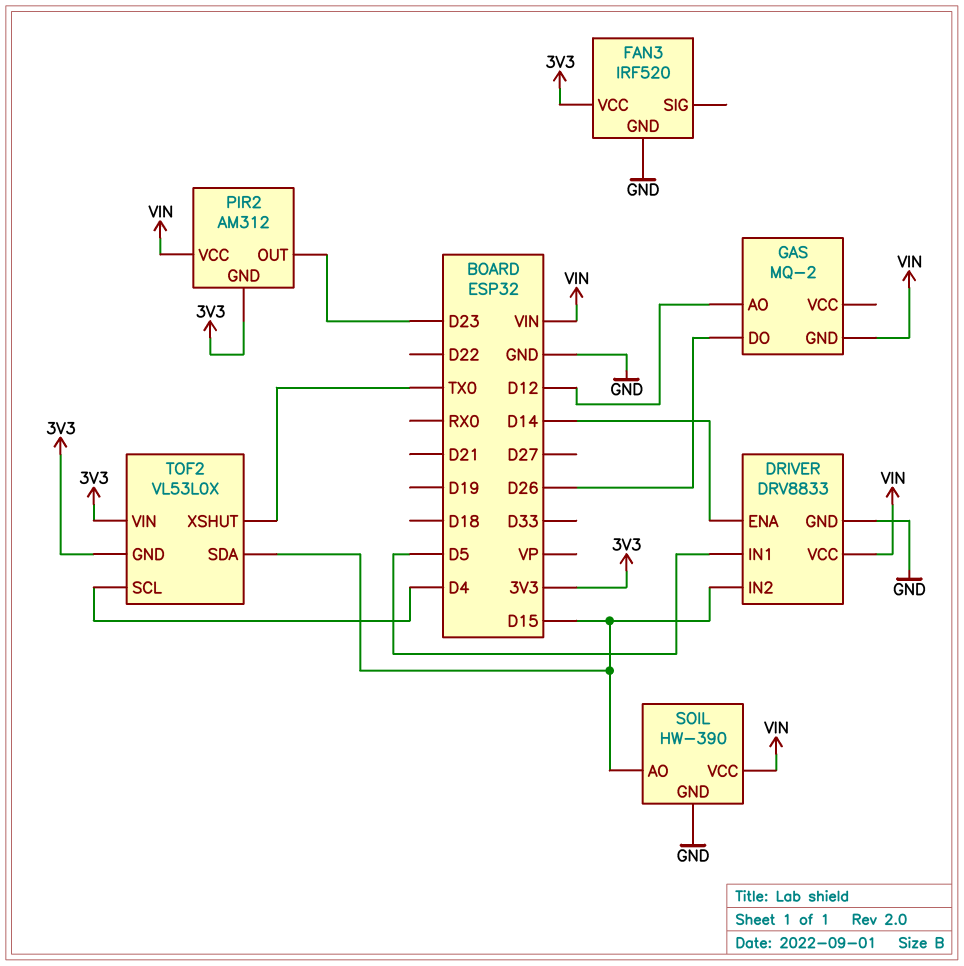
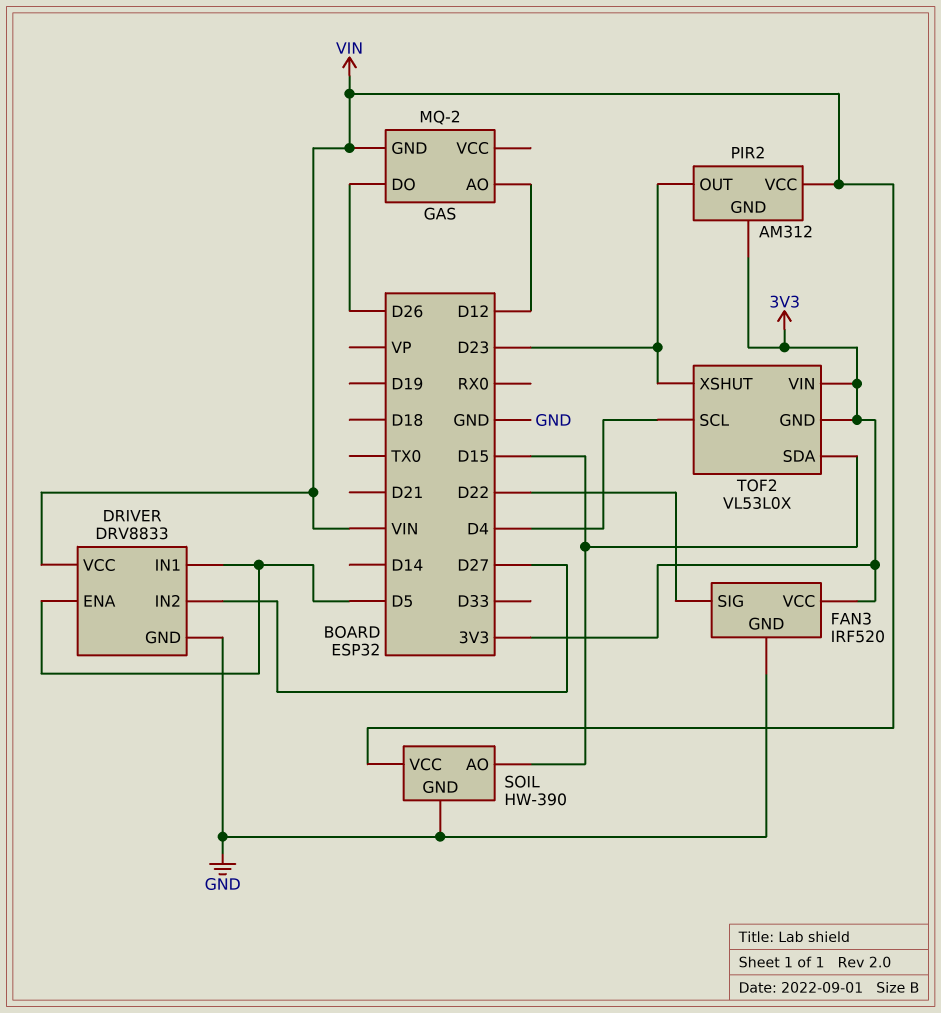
DRIVER pin ENA: D14 -> D5
DRIVER pin IN2: D15 -> D27
FAN3 pin SIG: none -> D22
TOF2 pin XSHUT: TX0 -> D23

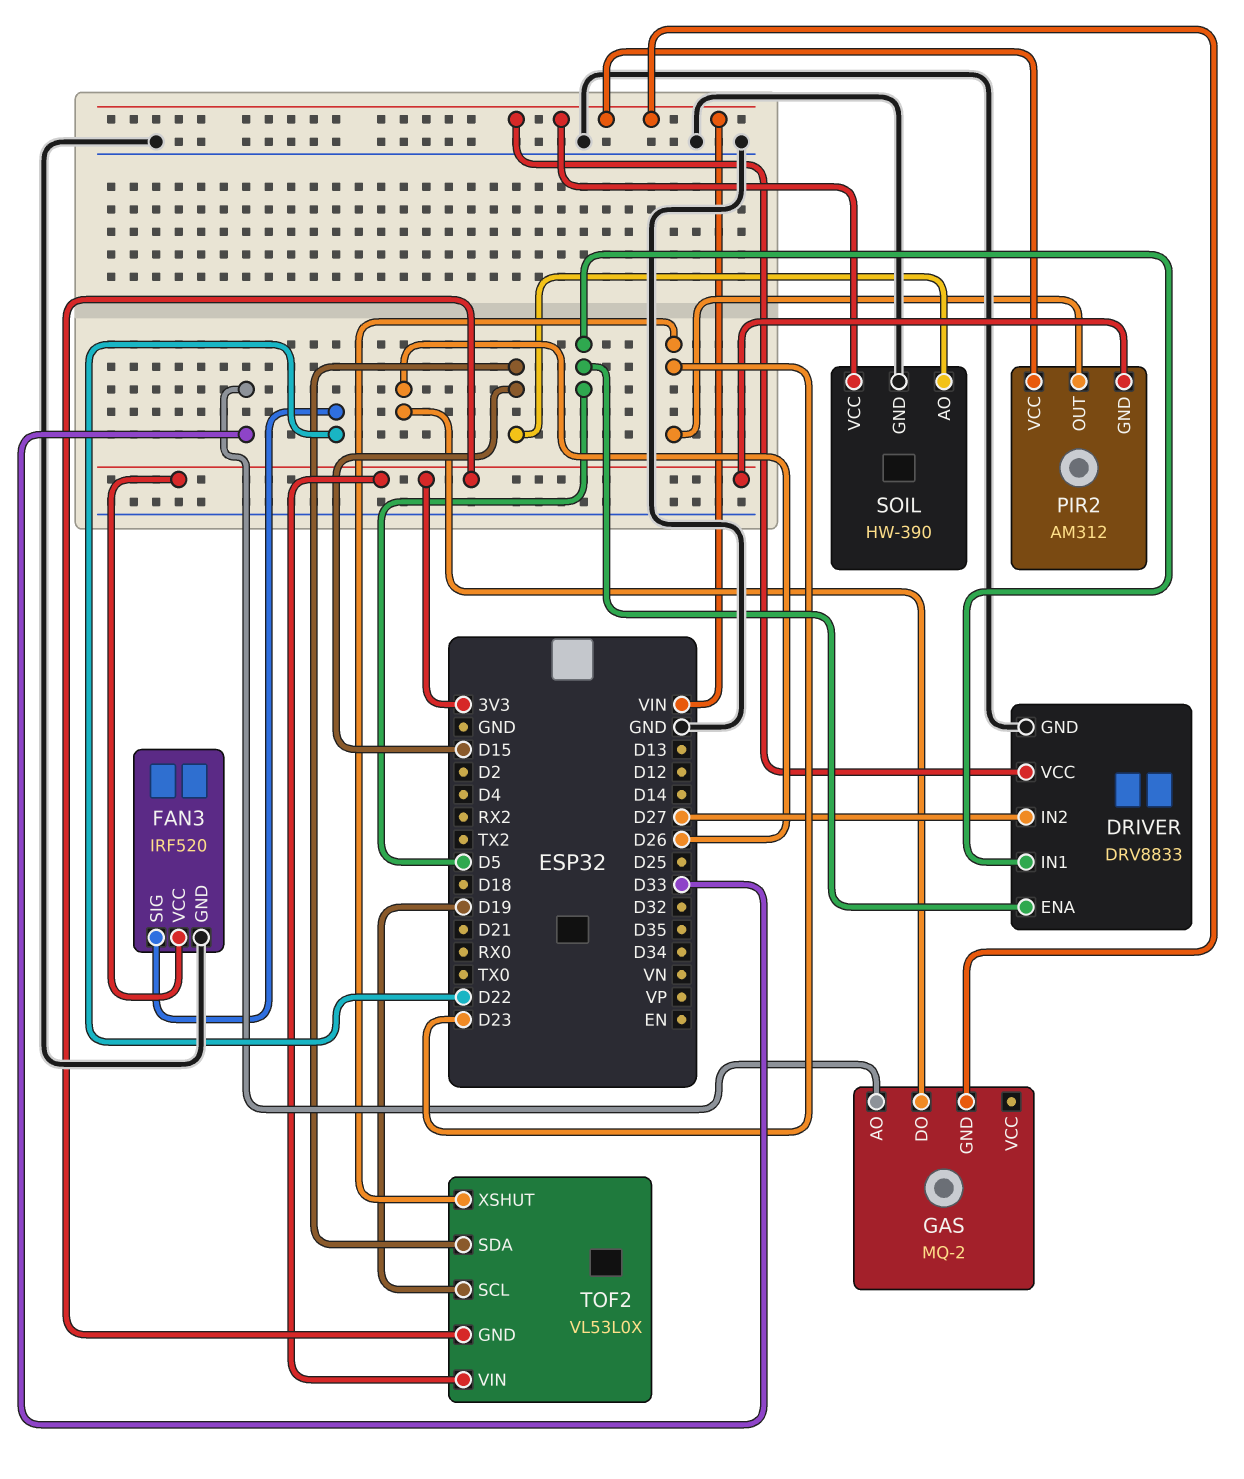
GAS pin AO: D12 -> D33
TOF2 pin SCL: D4 -> D19

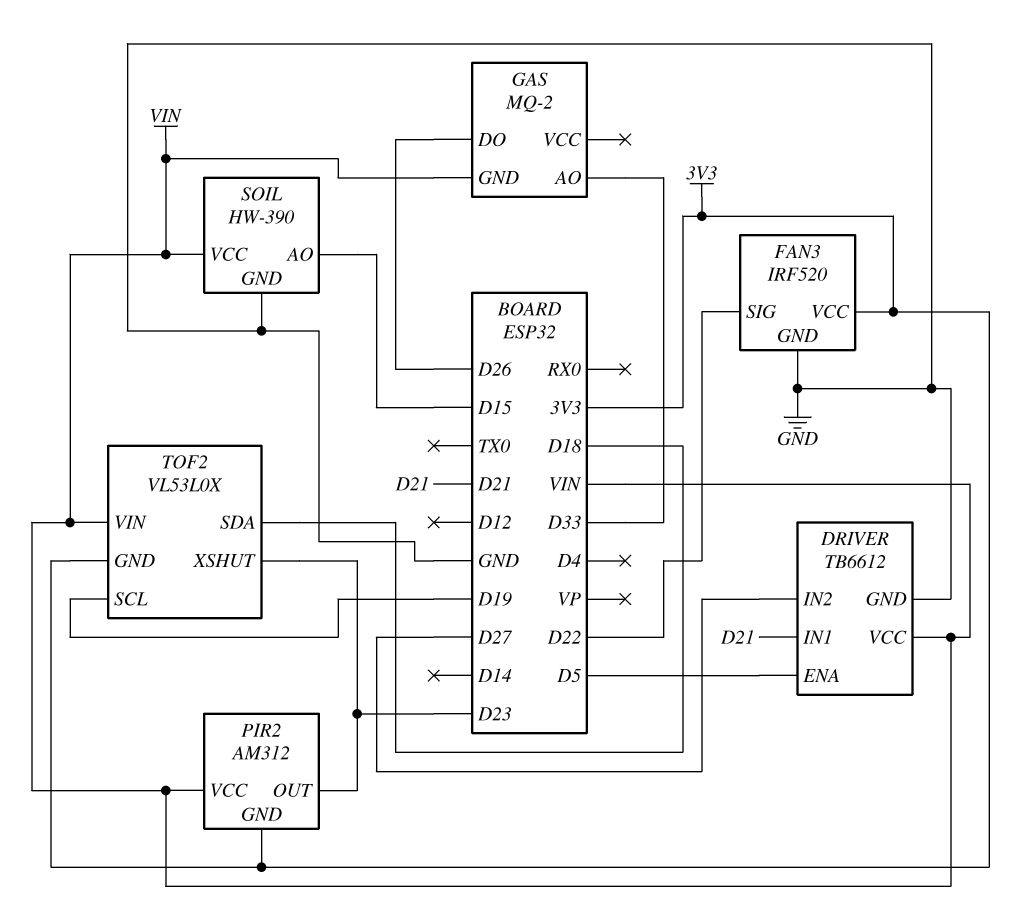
DRIVER: DRV8833 -> TB6612
DRIVER pin IN1: D5 -> D21
TOF2 pin SDA: D15 -> D18
TOF2 pin VIN: 3V3 -> VIN

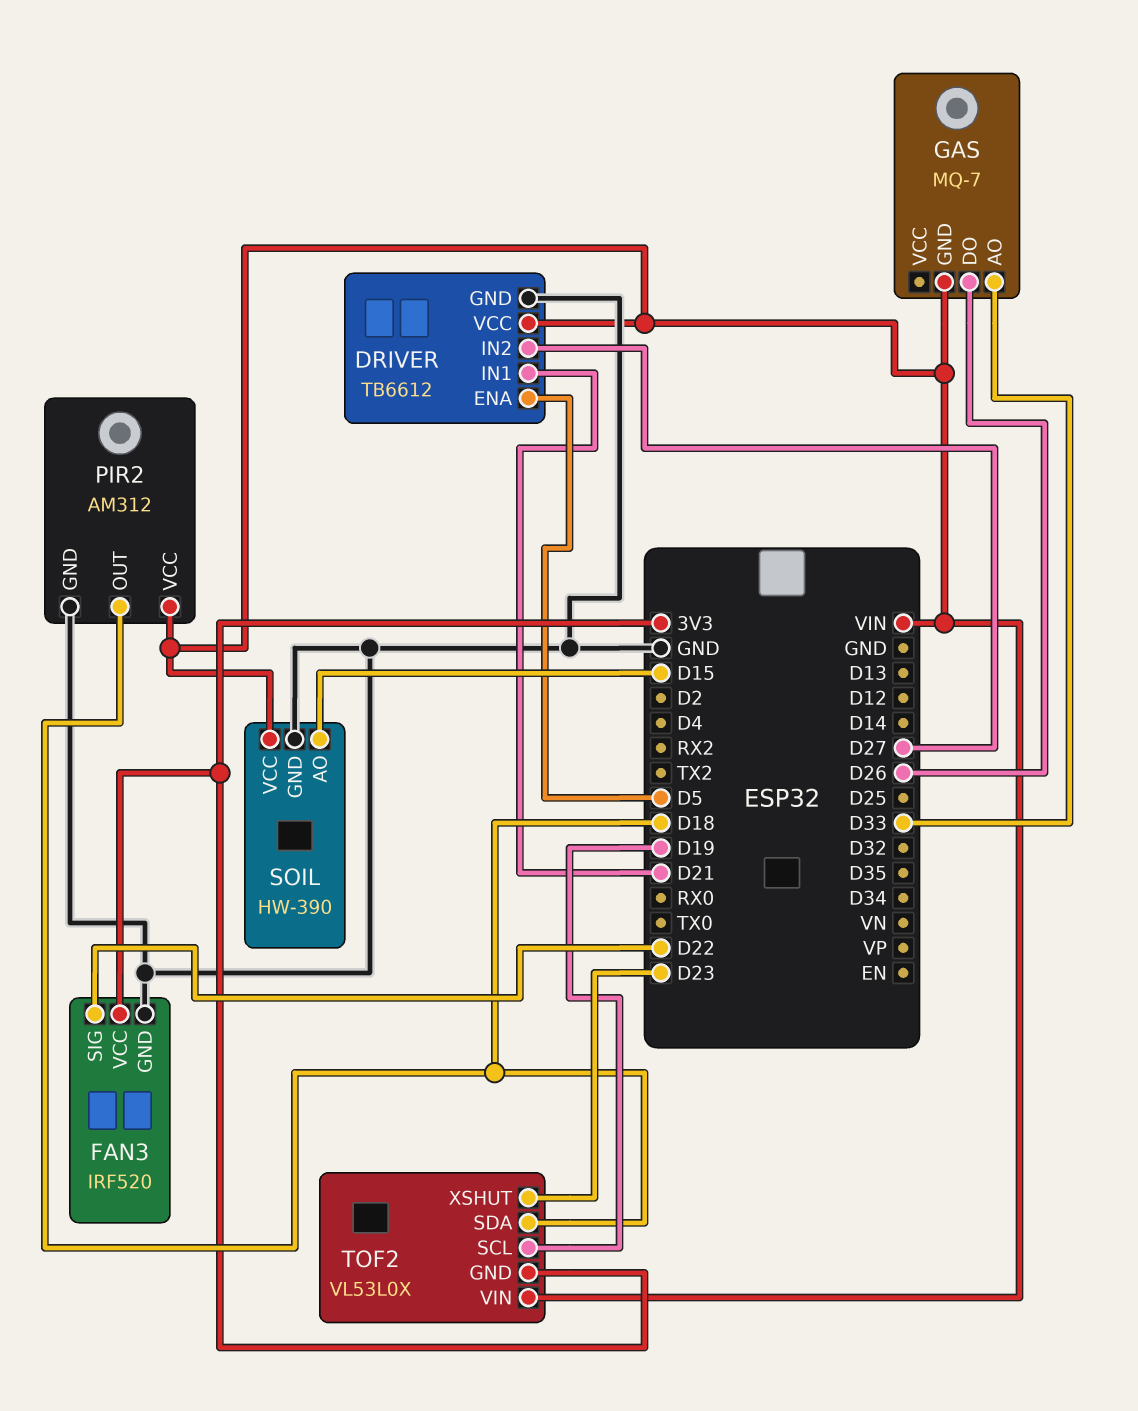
GAS: MQ-2 -> MQ-7
PIR2 pin GND: 3V3 -> GND
PIR2 pin OUT: D23 -> D18

